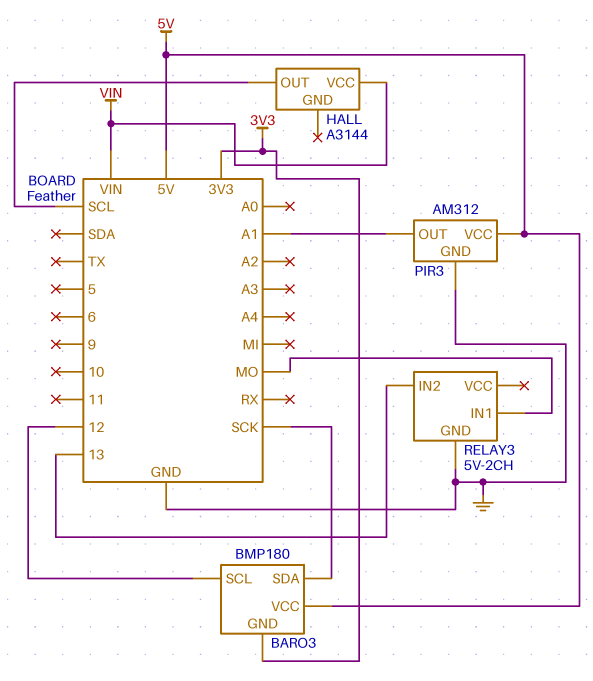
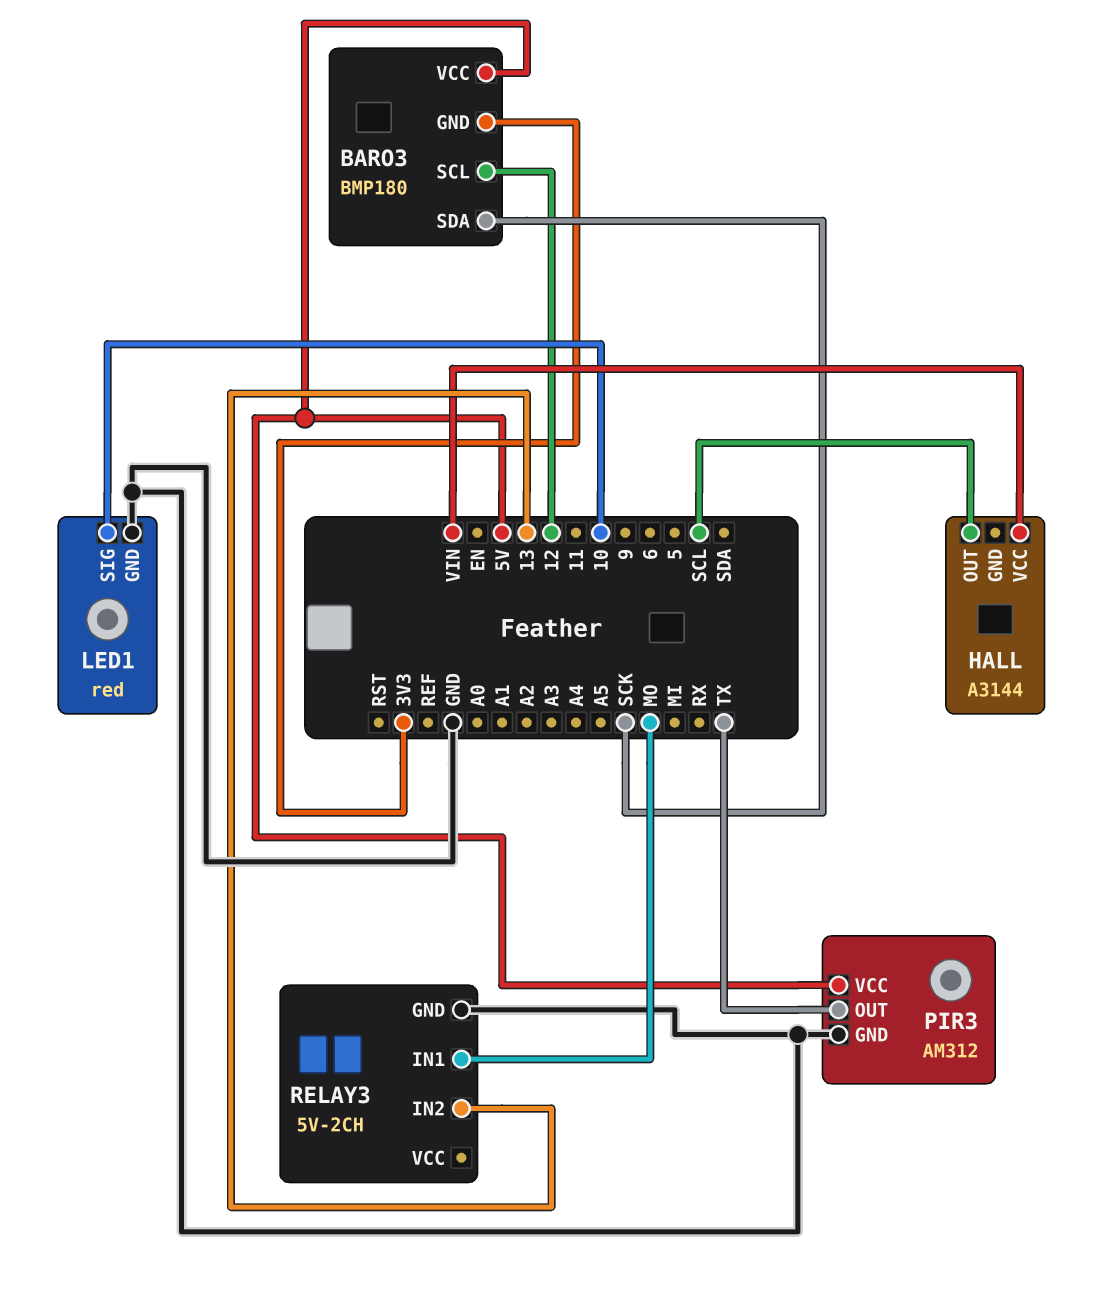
LED1: none -> red
LED1 pin GND: none -> GND
LED1 pin SIG: none -> 10
PIR3 pin OUT: A1 -> TX

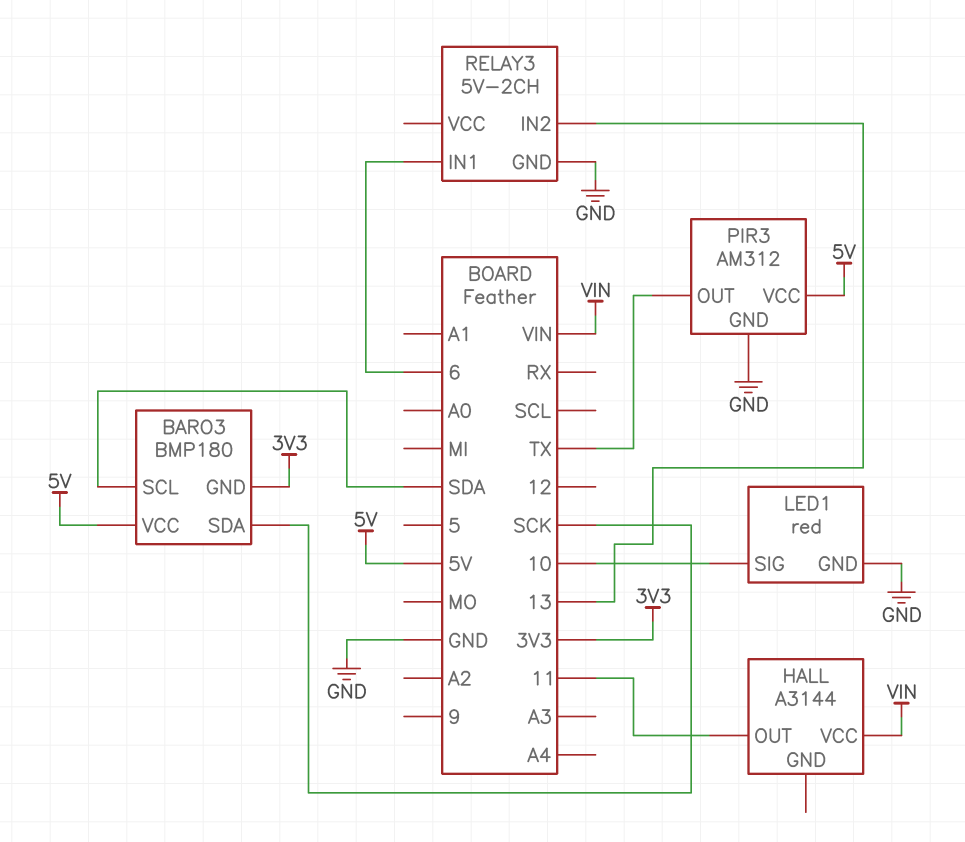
BARO3 pin SCL: 12 -> SDA
HALL pin OUT: SCL -> 11
RELAY3 pin IN1: MO -> 6

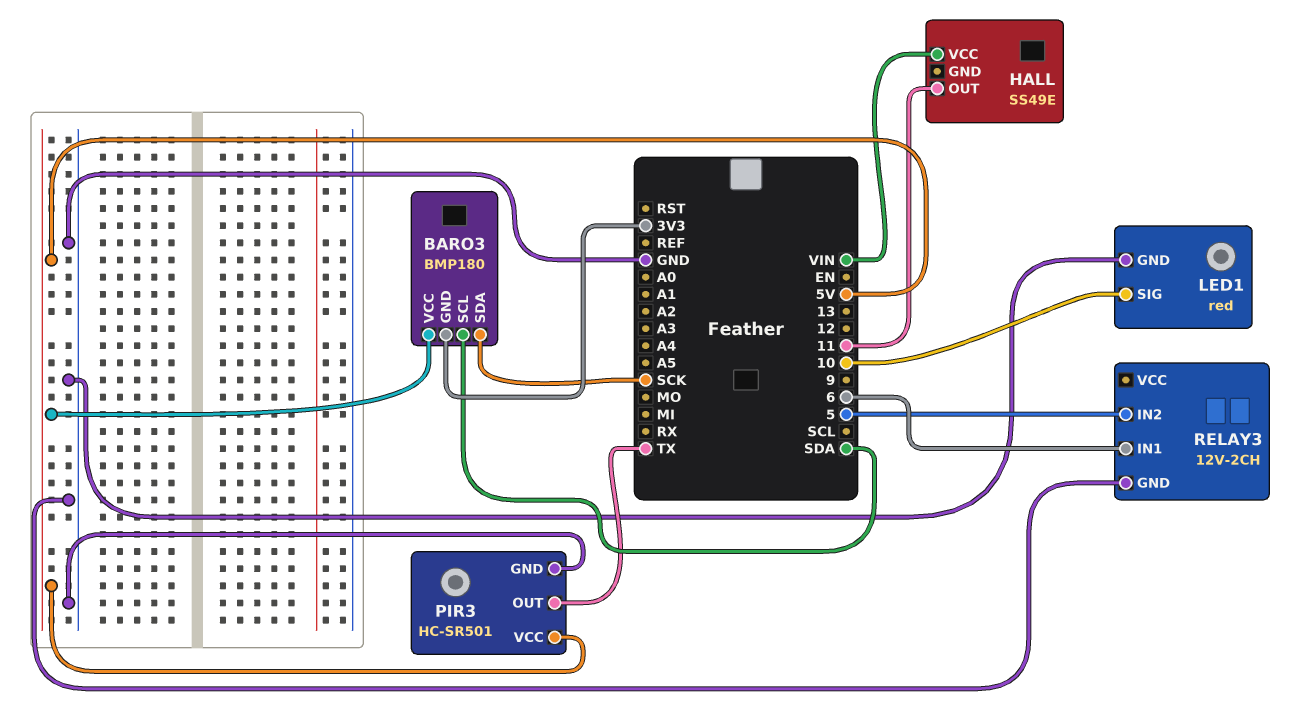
HALL: A3144 -> SS49E
PIR3: AM312 -> HC-SR501
RELAY3: 5V-2CH -> 12V-2CH
RELAY3 pin IN2: 13 -> 5

